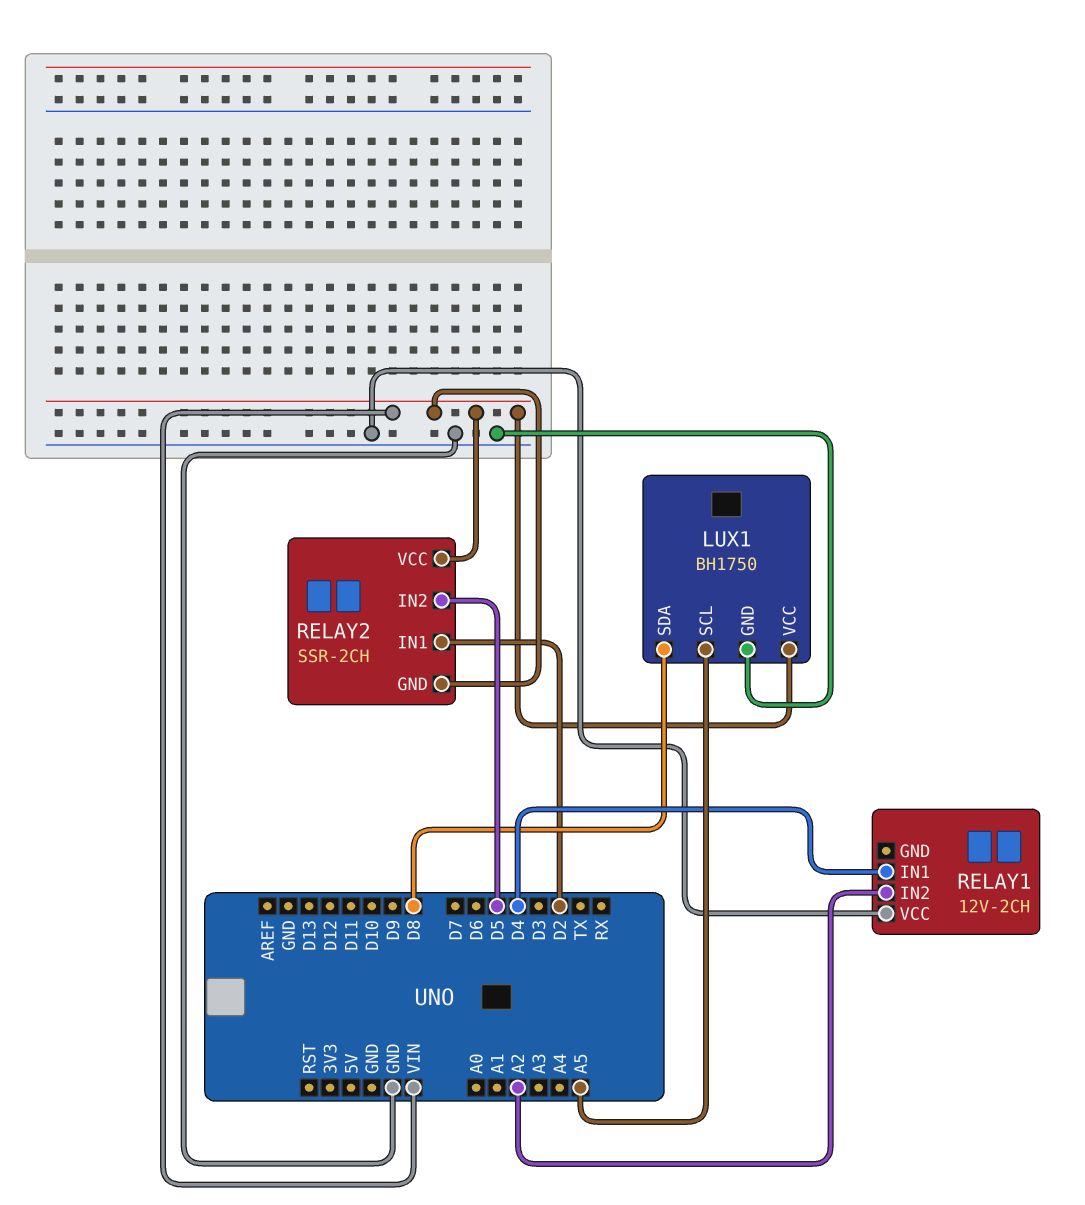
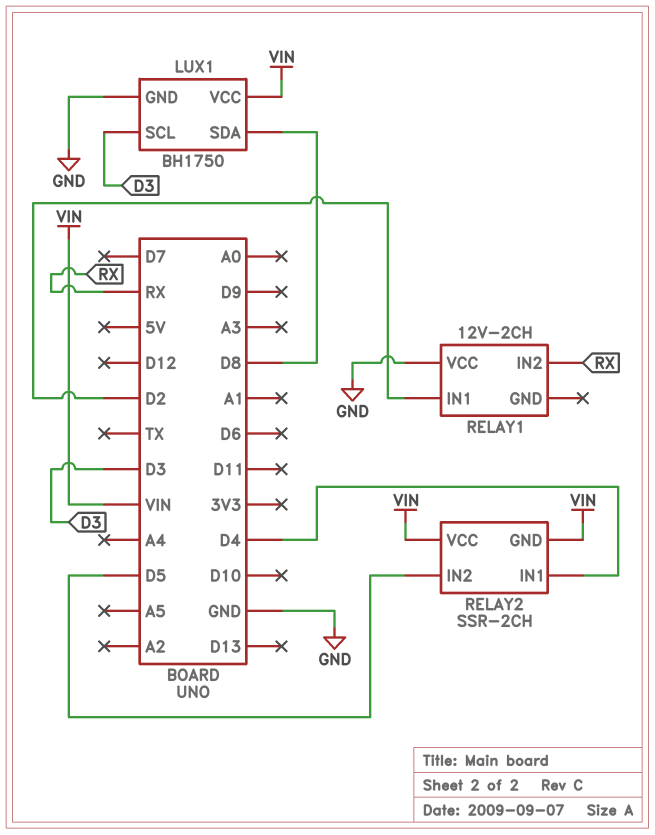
LUX1 pin SCL: A5 -> D3
RELAY1 pin IN1: D4 -> D2
RELAY1 pin IN2: A2 -> RX
RELAY2 pin IN1: D2 -> D4

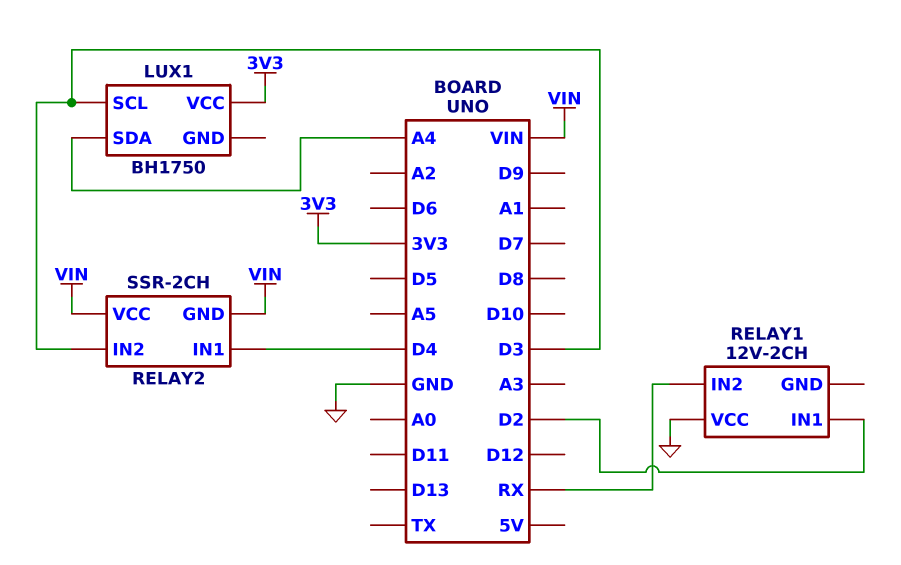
LUX1 pin GND: GND -> none
LUX1 pin SDA: D8 -> A4
LUX1 pin VCC: VIN -> 3V3
RELAY2 pin IN2: D5 -> D3

